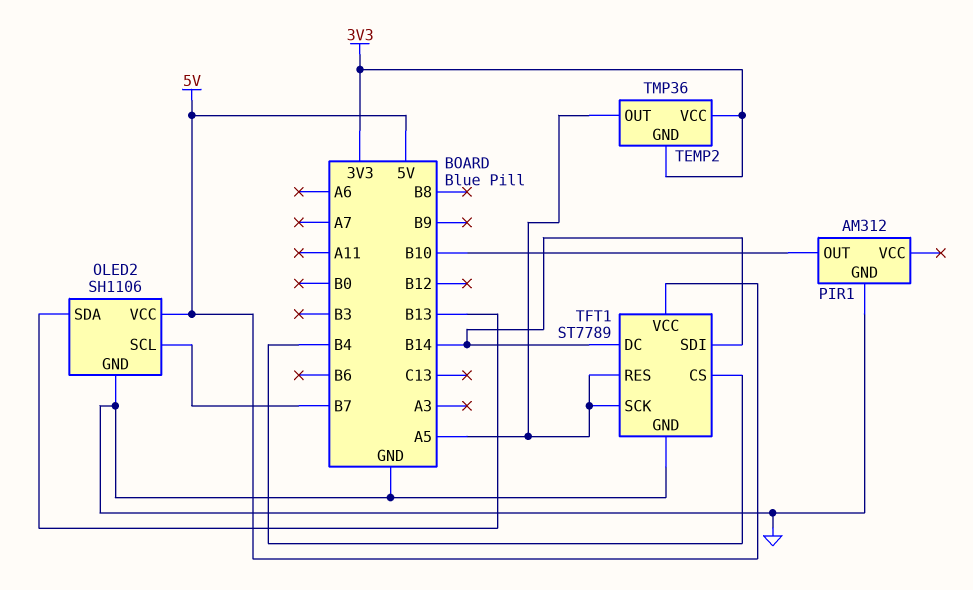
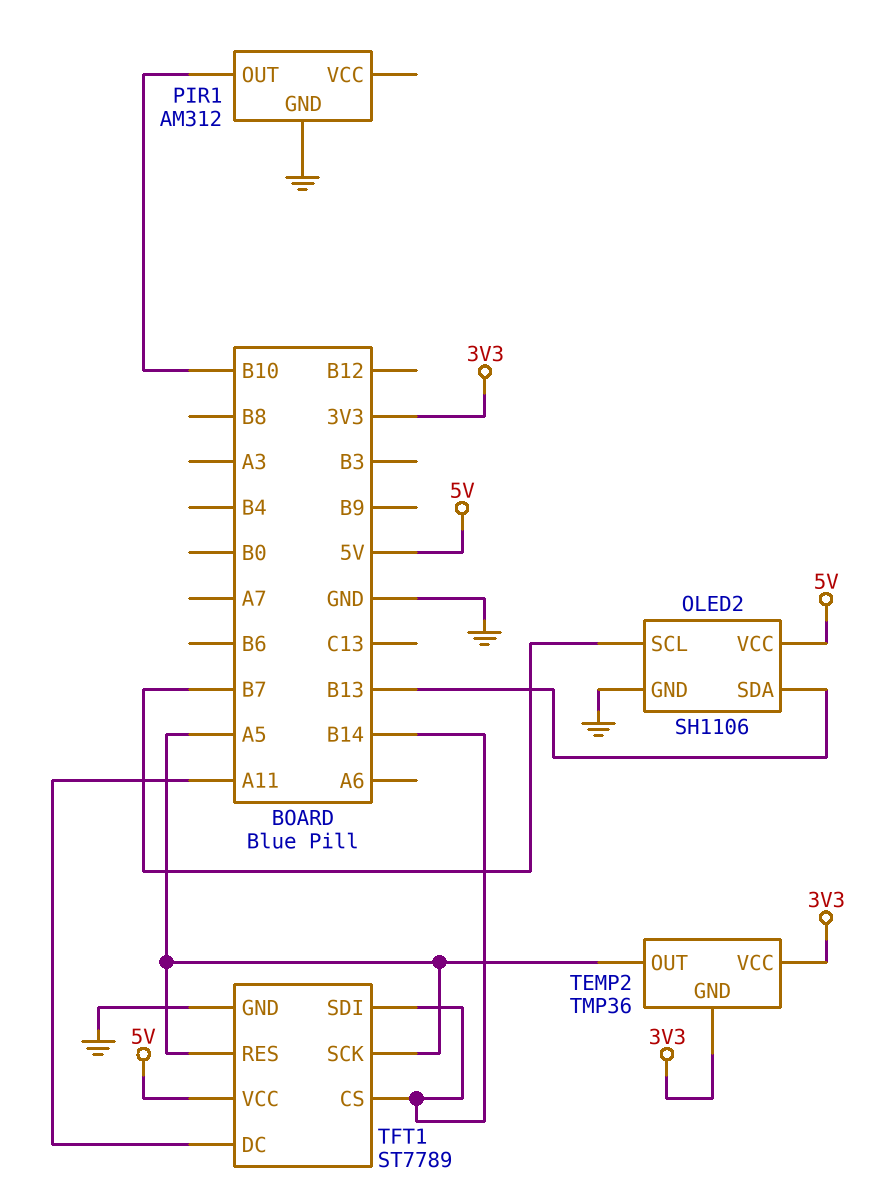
TFT1 pin CS: B4 -> B14
TFT1 pin DC: B14 -> A11

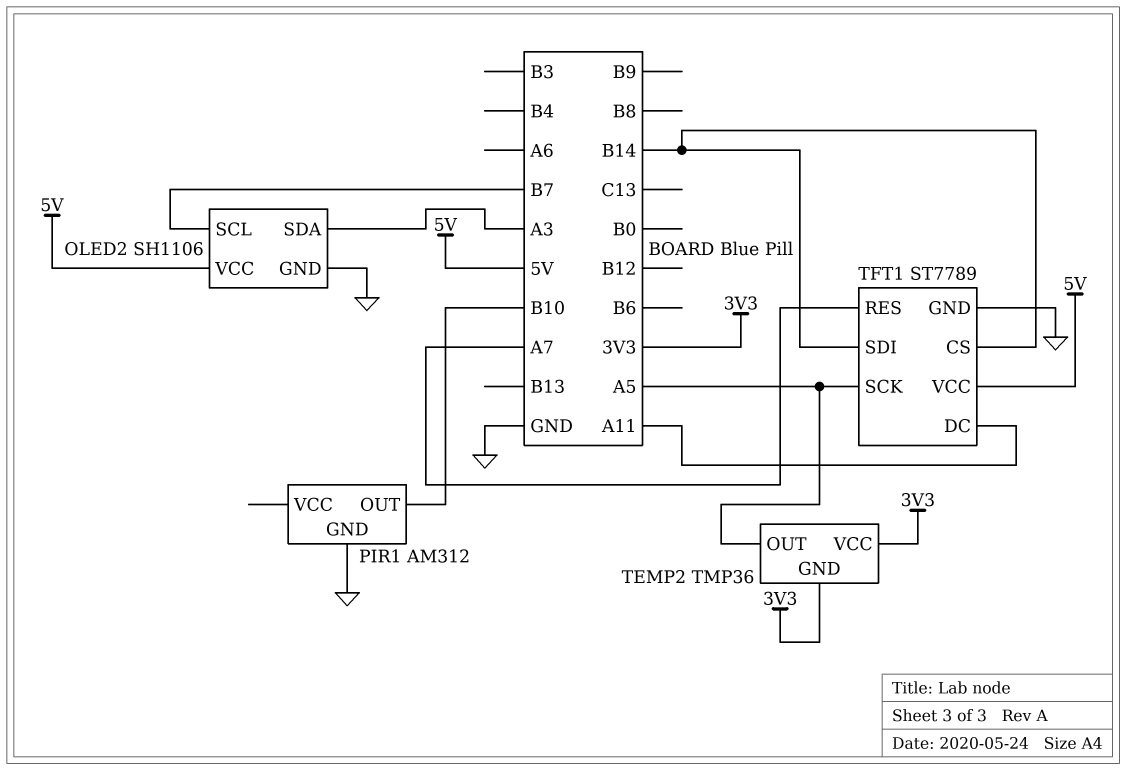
OLED2 pin SDA: B13 -> A3
TFT1 pin RES: A5 -> A7

